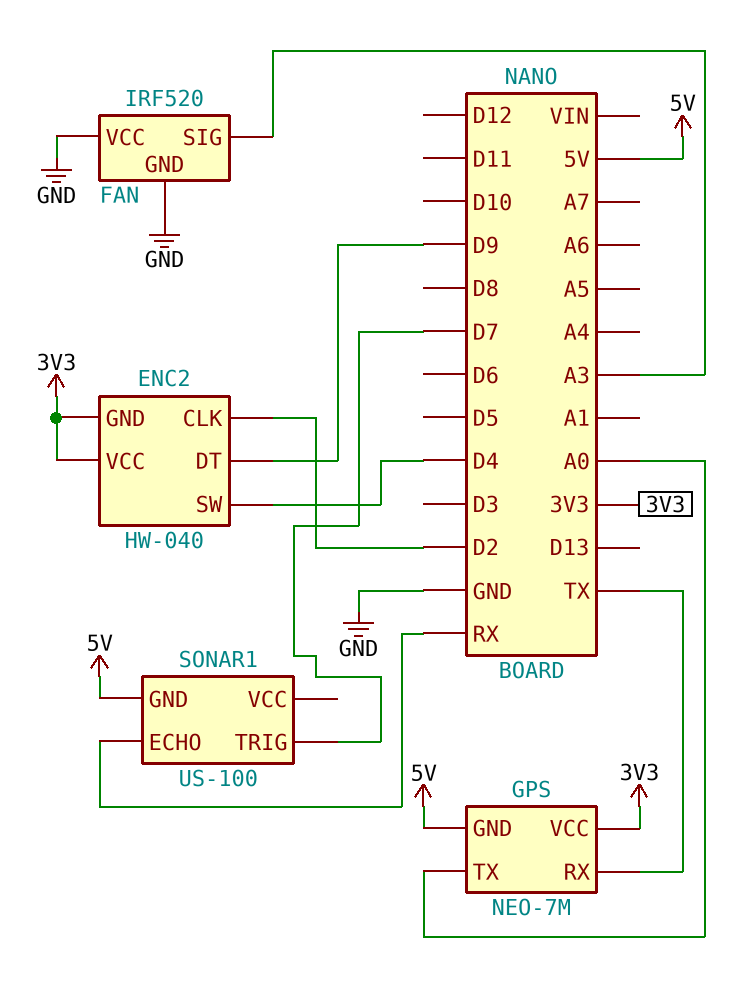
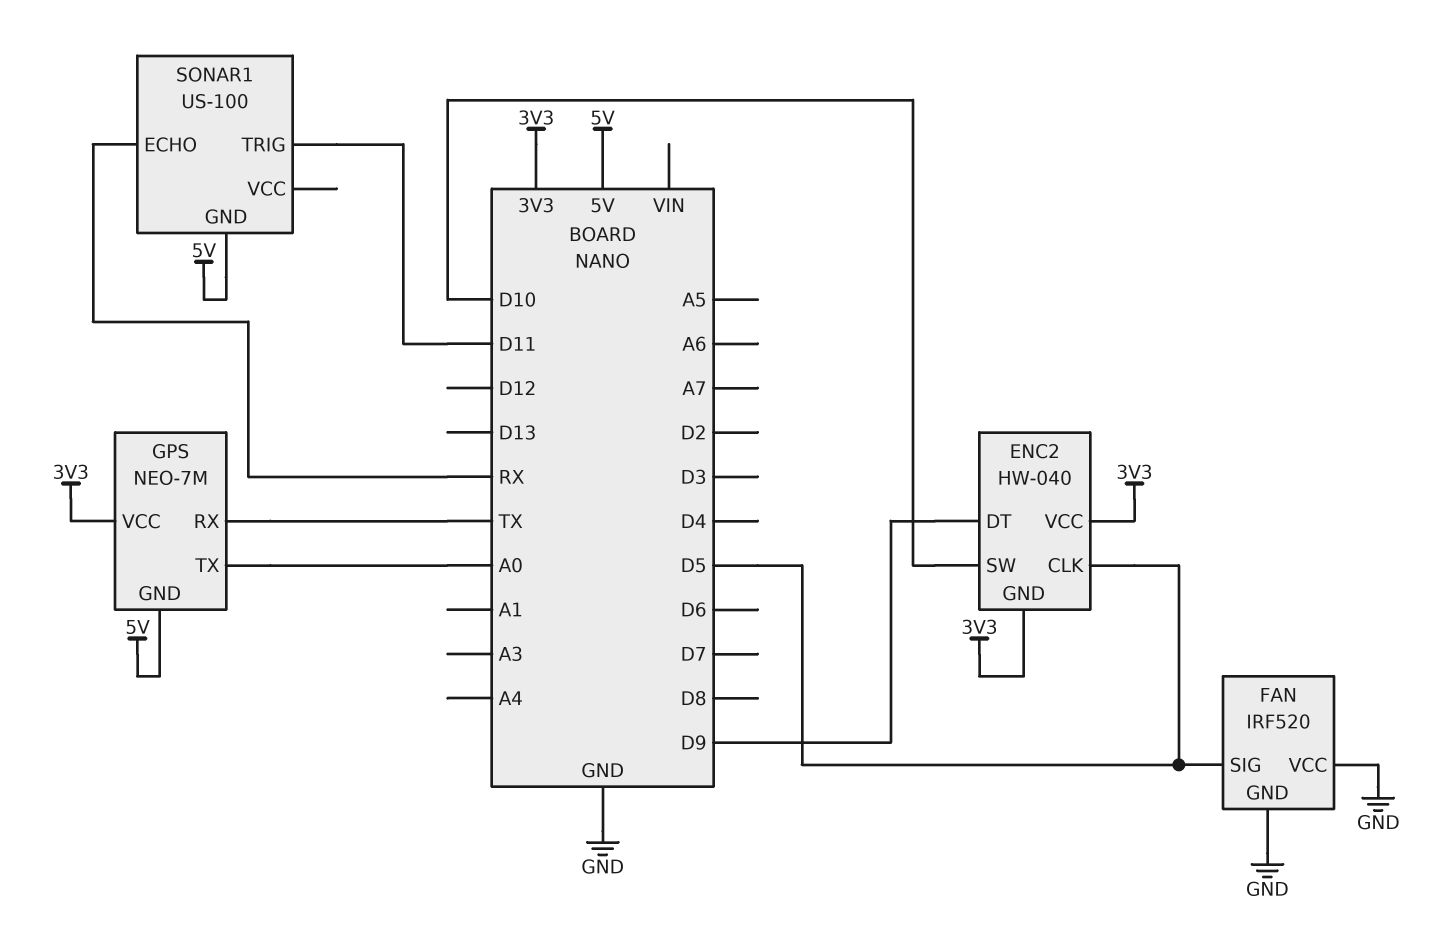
ENC2 pin CLK: D2 -> D5
ENC2 pin SW: D4 -> D10
FAN pin SIG: A3 -> D5
SONAR1 pin TRIG: D7 -> D11

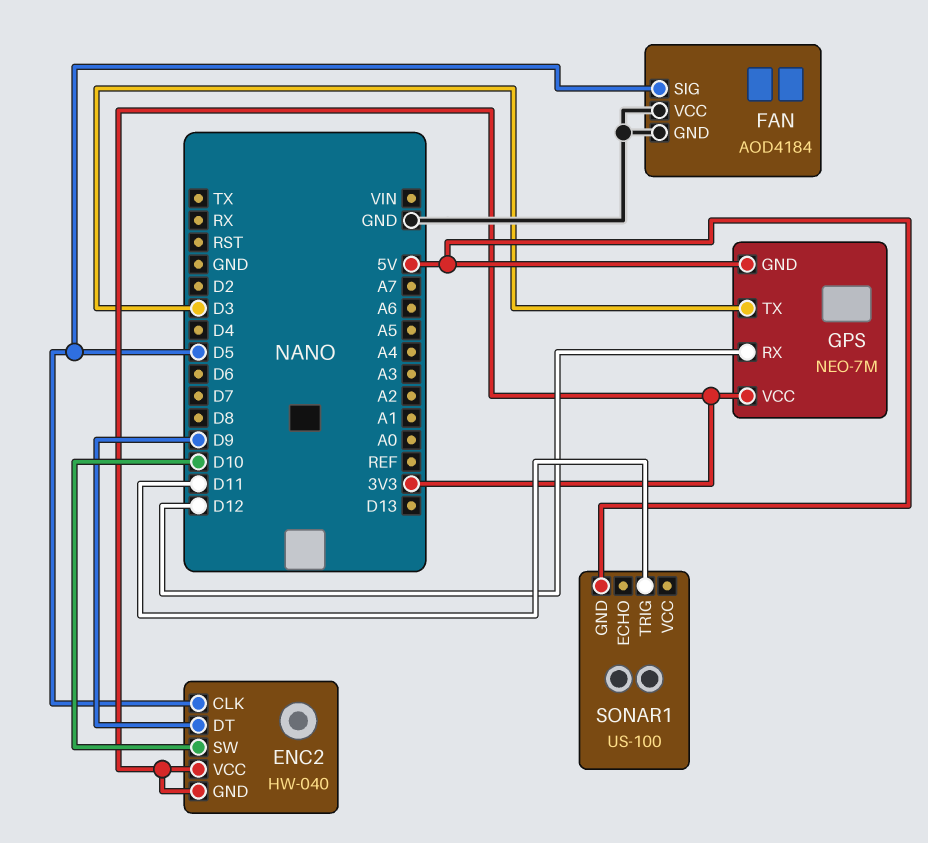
FAN: IRF520 -> AOD4184
GPS pin RX: TX -> D12
GPS pin TX: A0 -> D3
SONAR1 pin ECHO: RX -> none

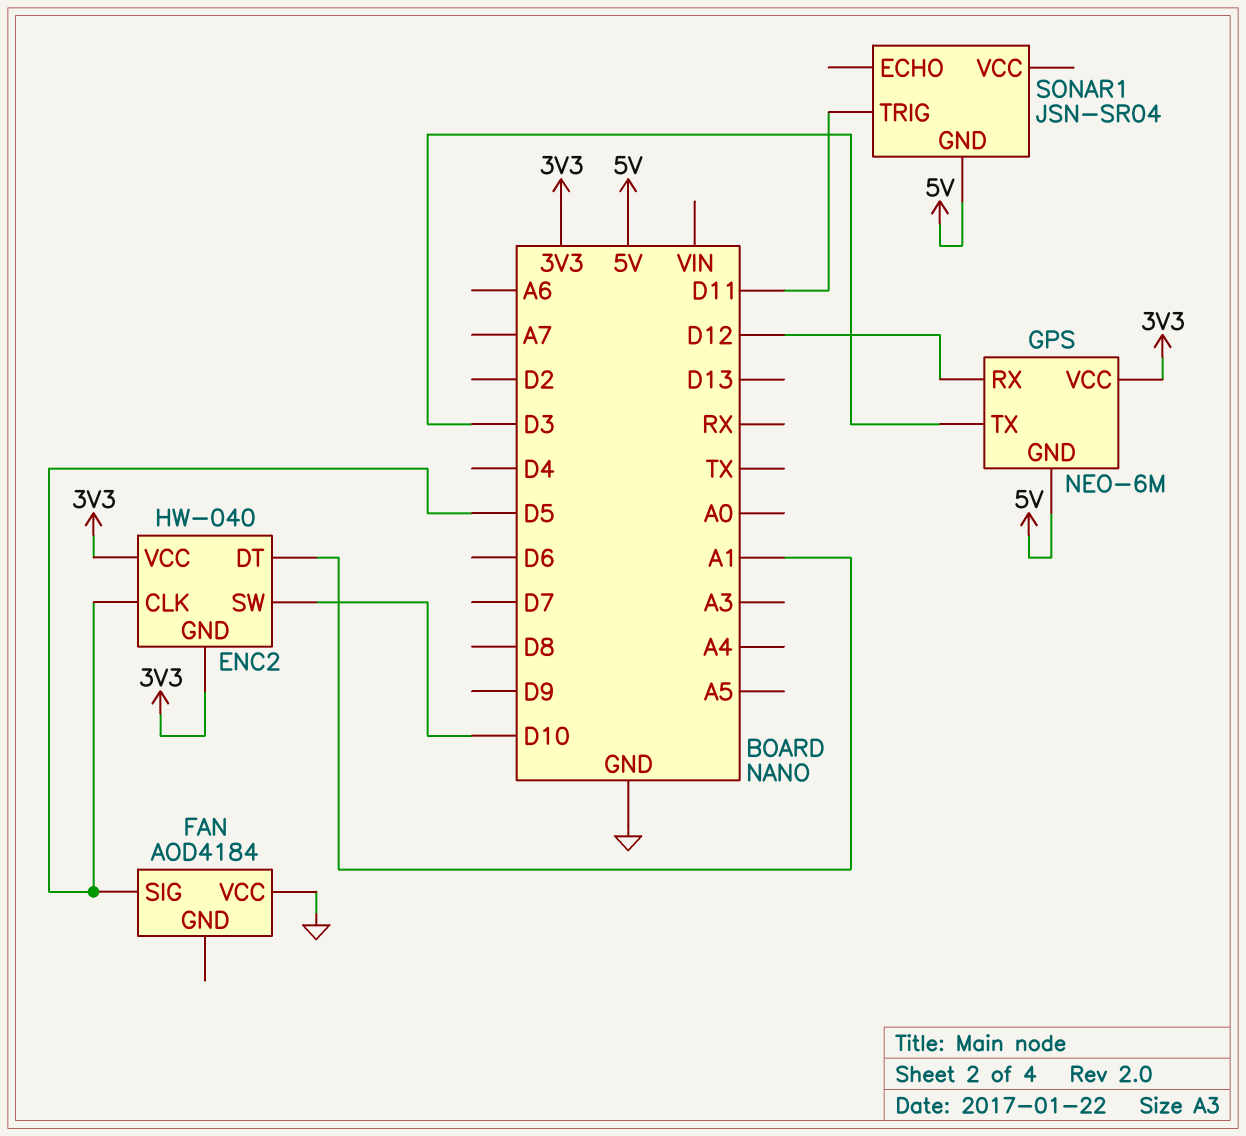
ENC2 pin DT: D9 -> A1
FAN pin GND: GND -> none
GPS: NEO-7M -> NEO-6M
SONAR1: US-100 -> JSN-SR04

